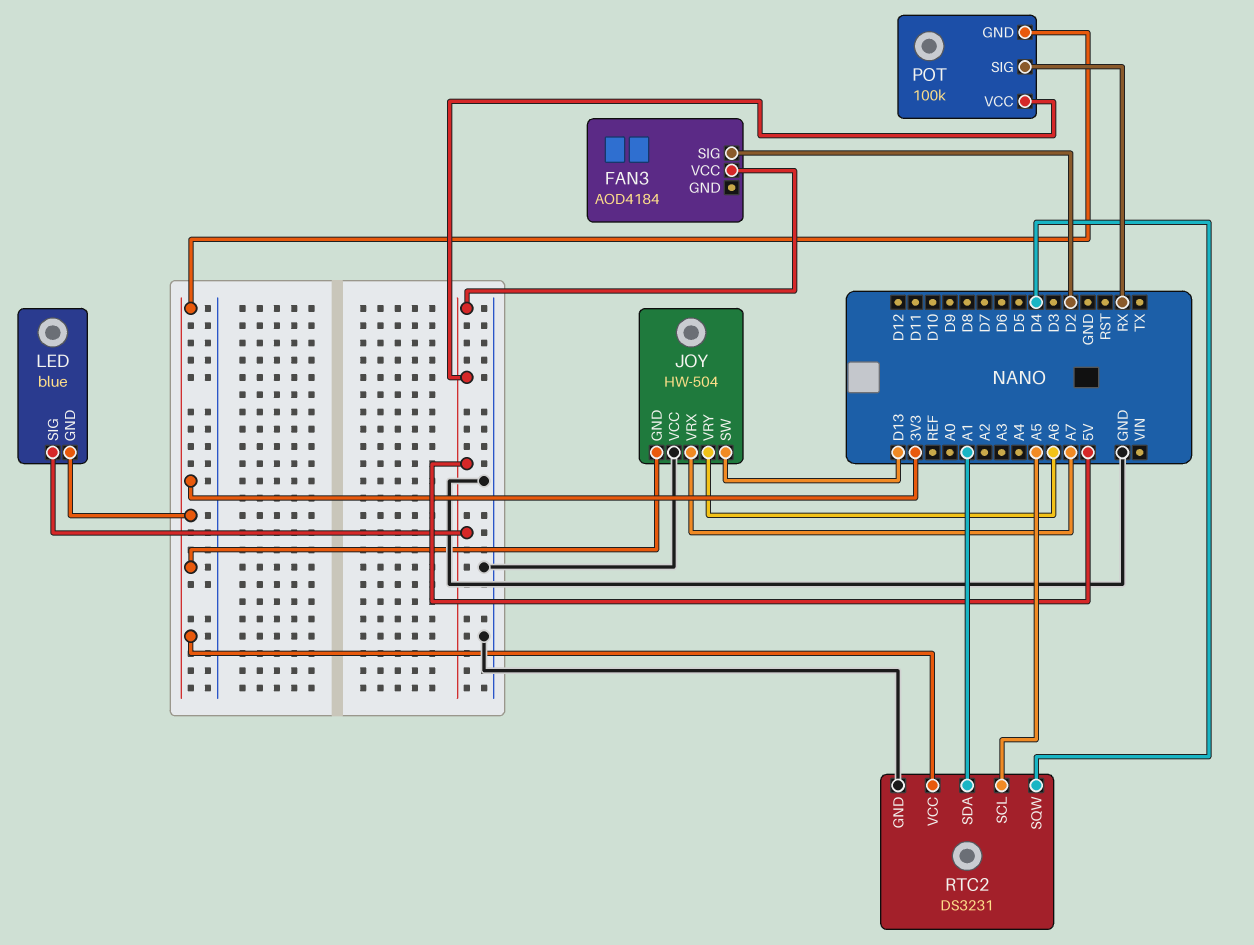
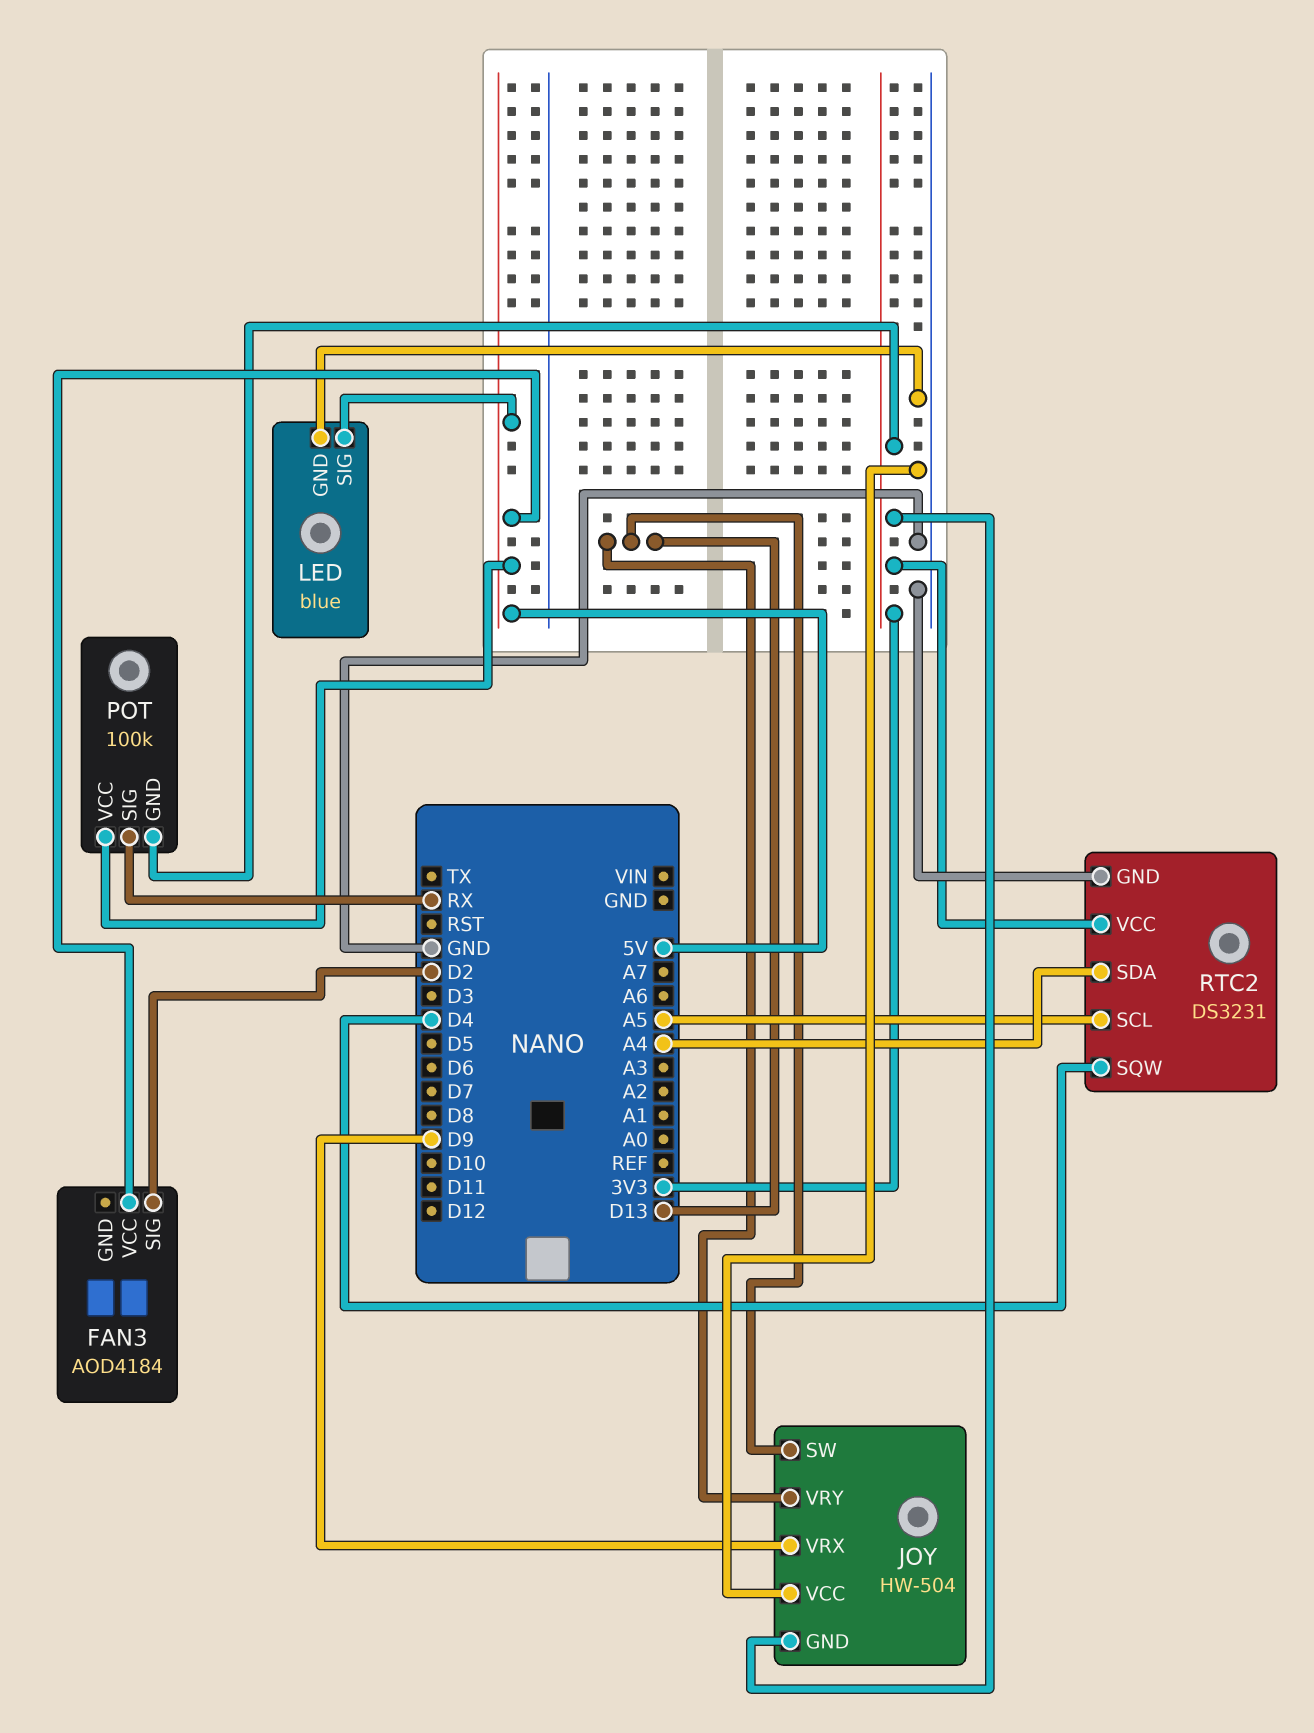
JOY pin VRX: A7 -> D9
JOY pin VRY: A6 -> D13
LED pin GND: 3V3 -> GND
RTC2 pin SDA: A1 -> A4

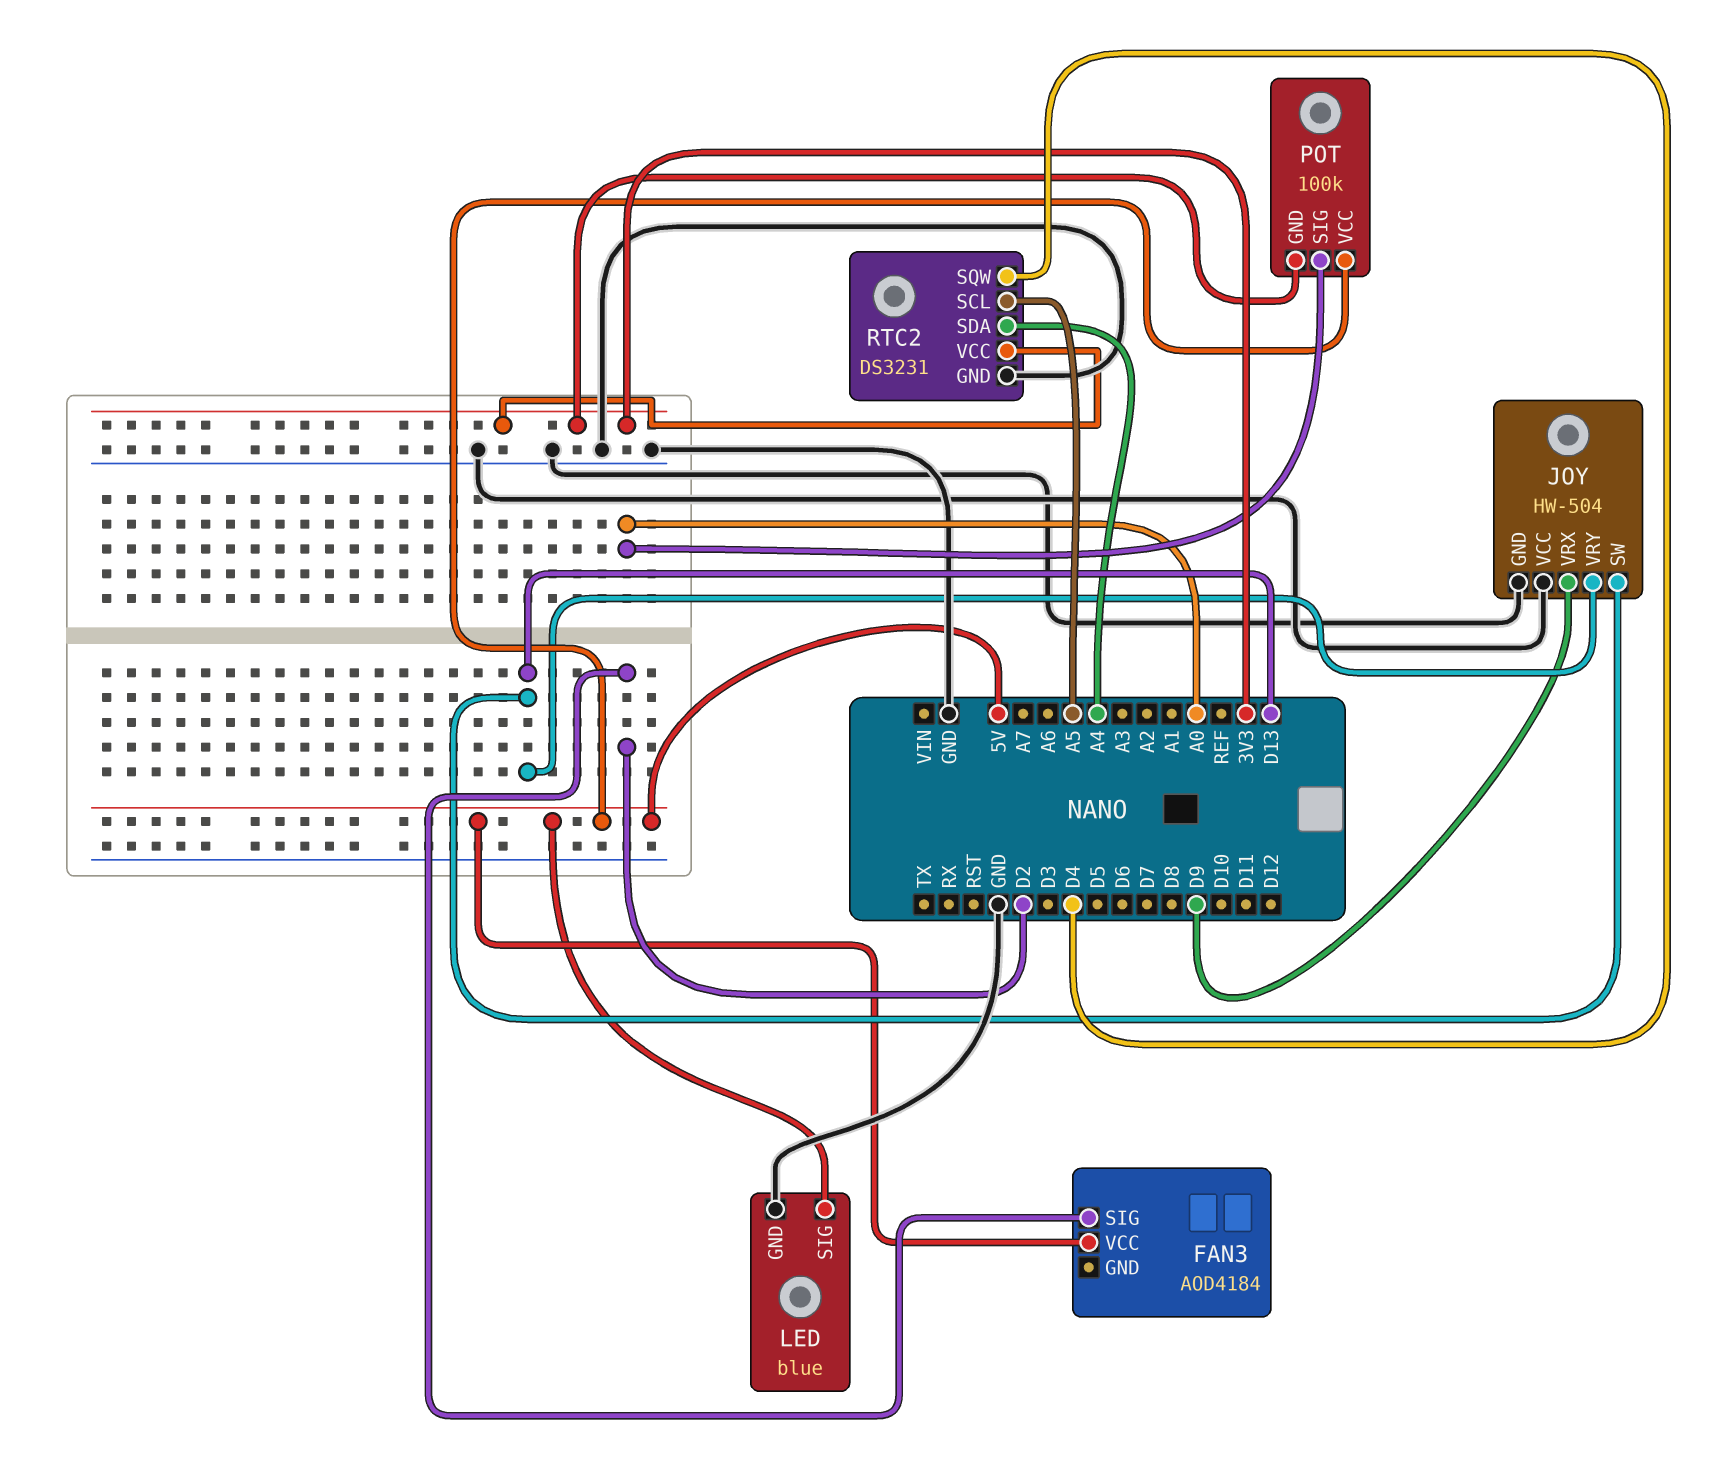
JOY pin GND: 3V3 -> GND
POT pin SIG: RX -> A0

